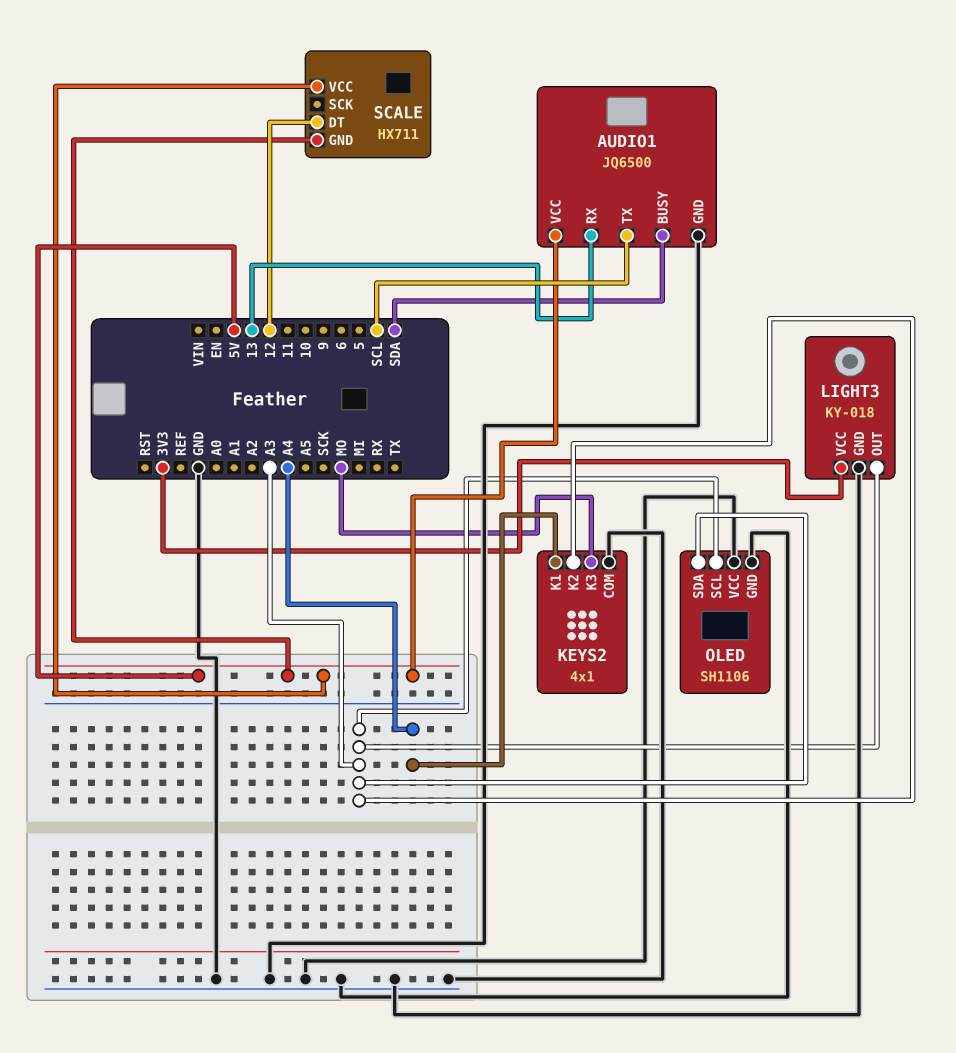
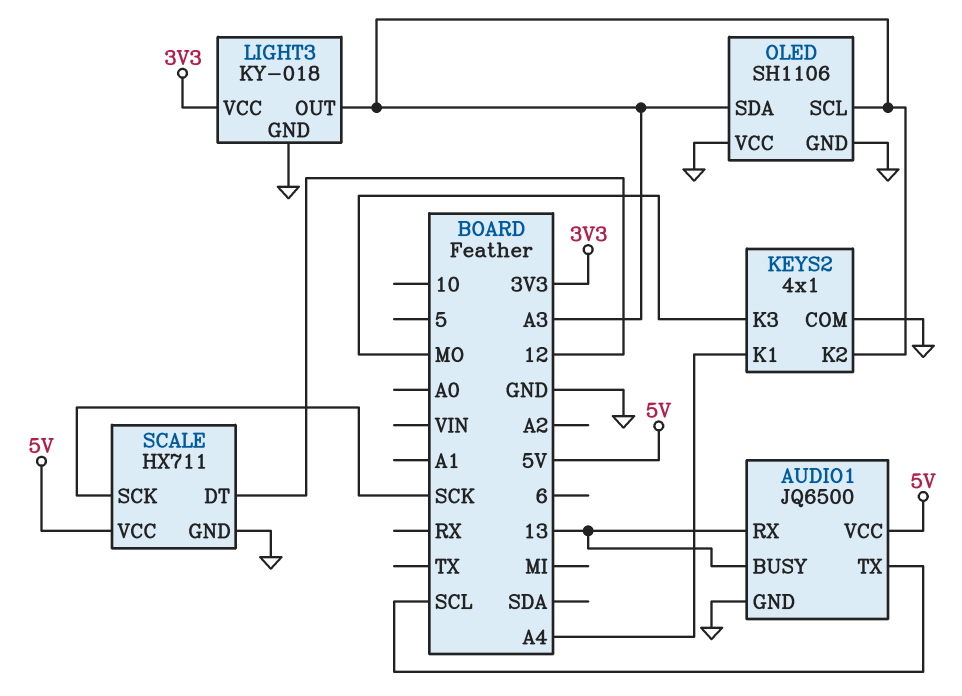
AUDIO1 pin BUSY: SDA -> 13
SCALE pin GND: 5V -> GND
SCALE pin SCK: none -> SCK

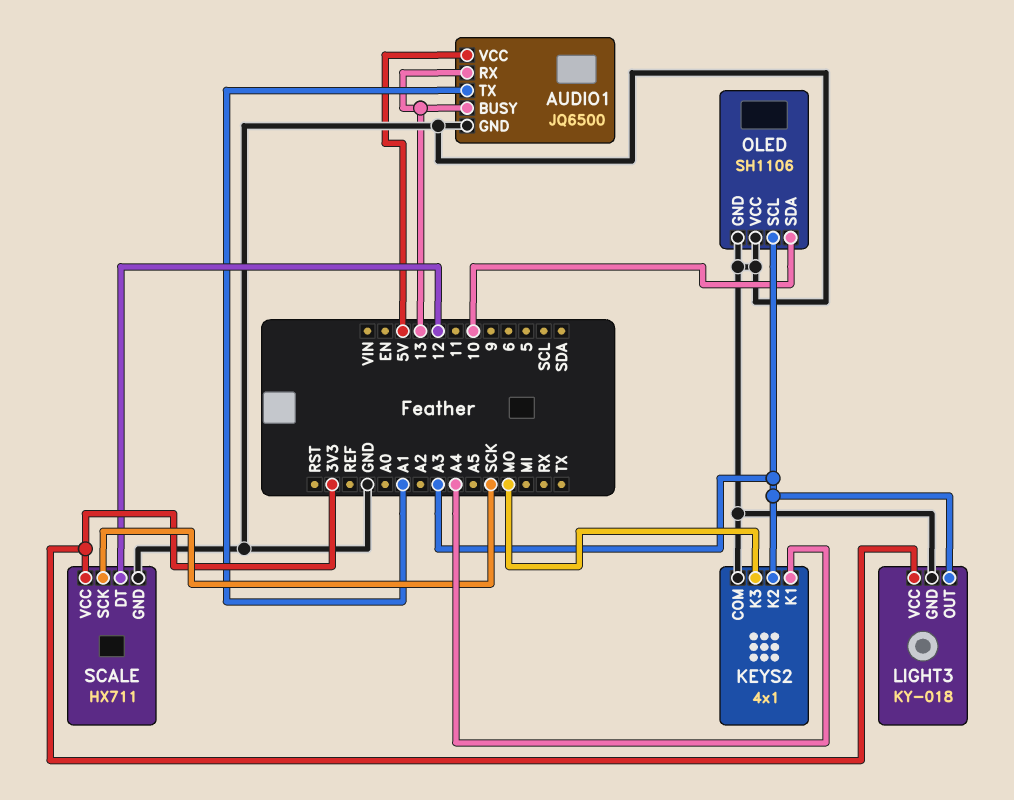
AUDIO1 pin TX: SCL -> A1
OLED pin SDA: A3 -> 10
SCALE pin VCC: 5V -> 3V3

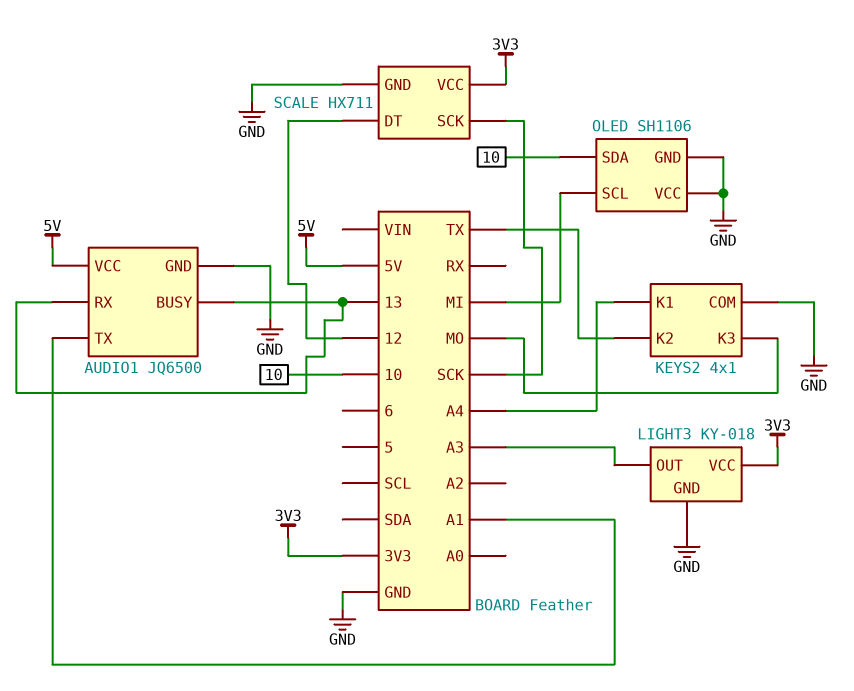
KEYS2 pin K2: A3 -> TX
OLED pin SCL: A3 -> MI

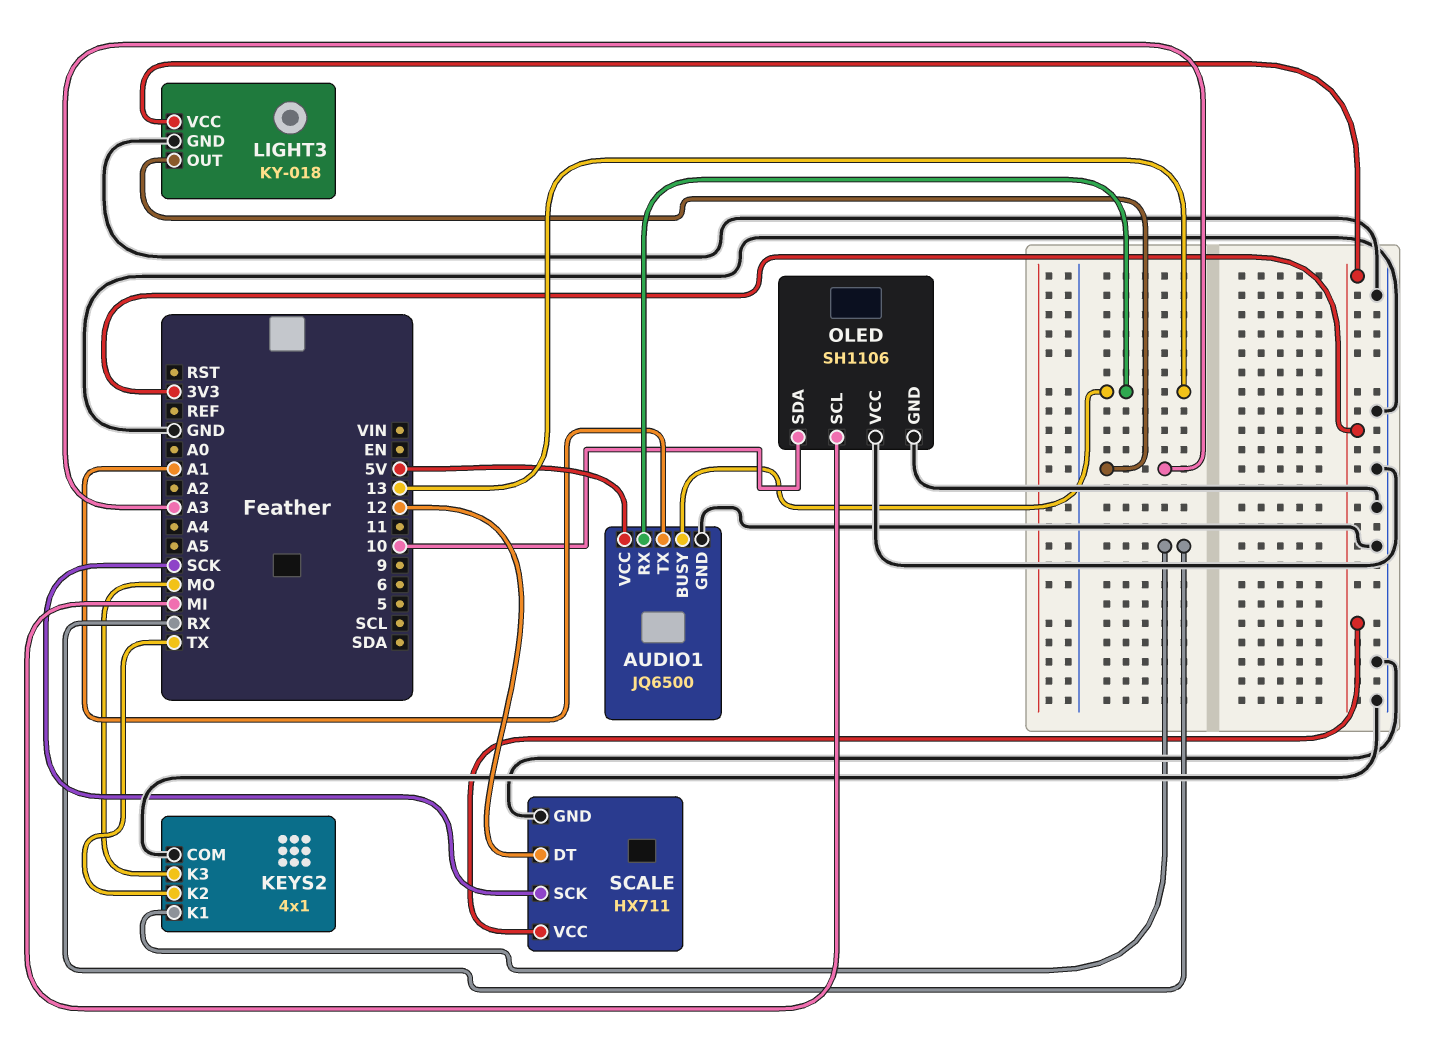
KEYS2 pin K1: A4 -> RX

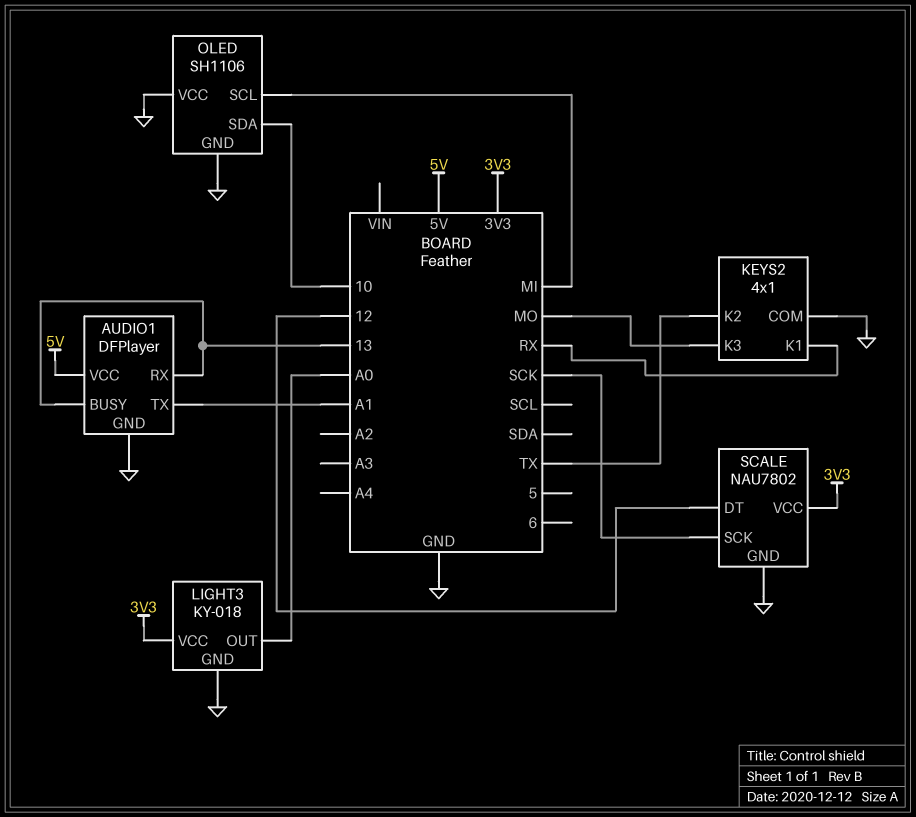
AUDIO1: JQ6500 -> DFPlayer
LIGHT3 pin OUT: A3 -> A0
SCALE: HX711 -> NAU7802

